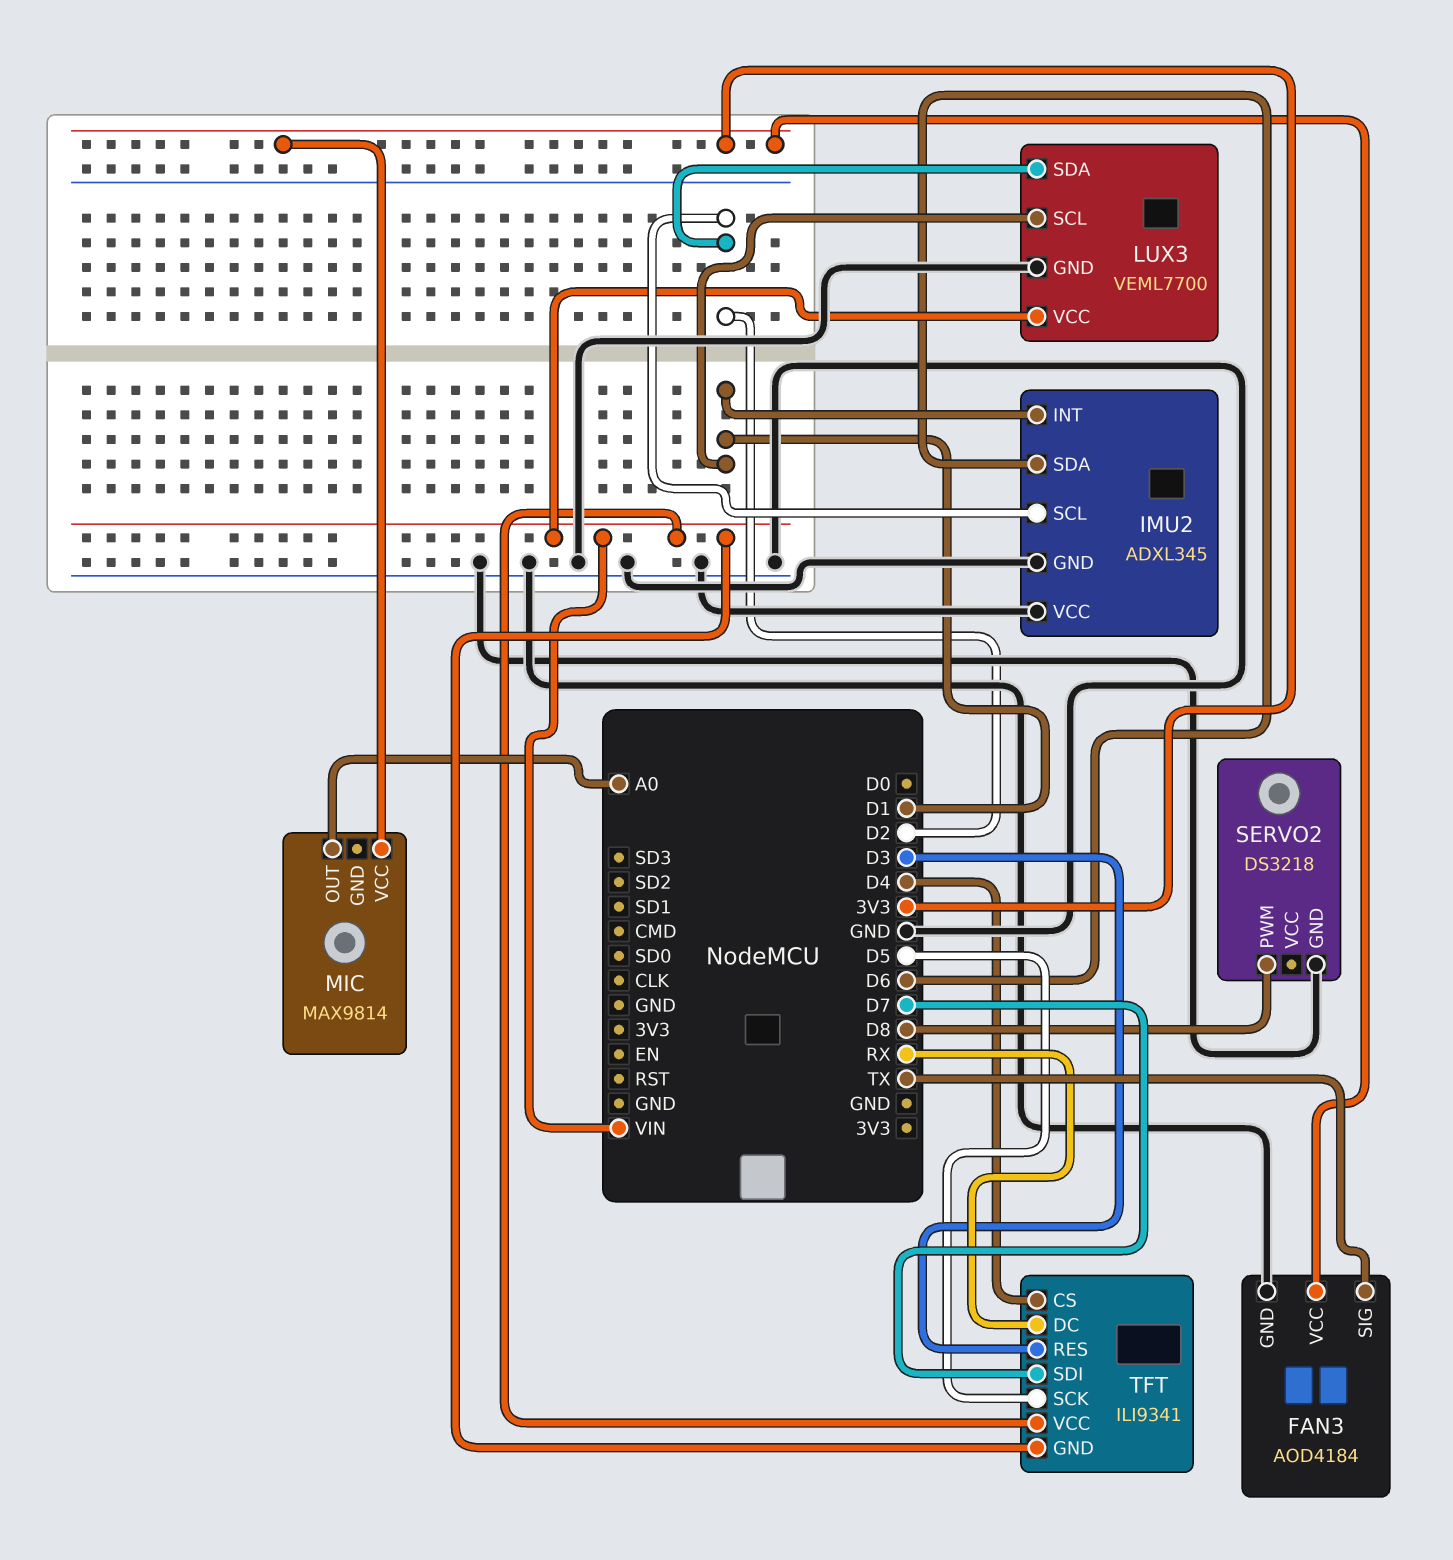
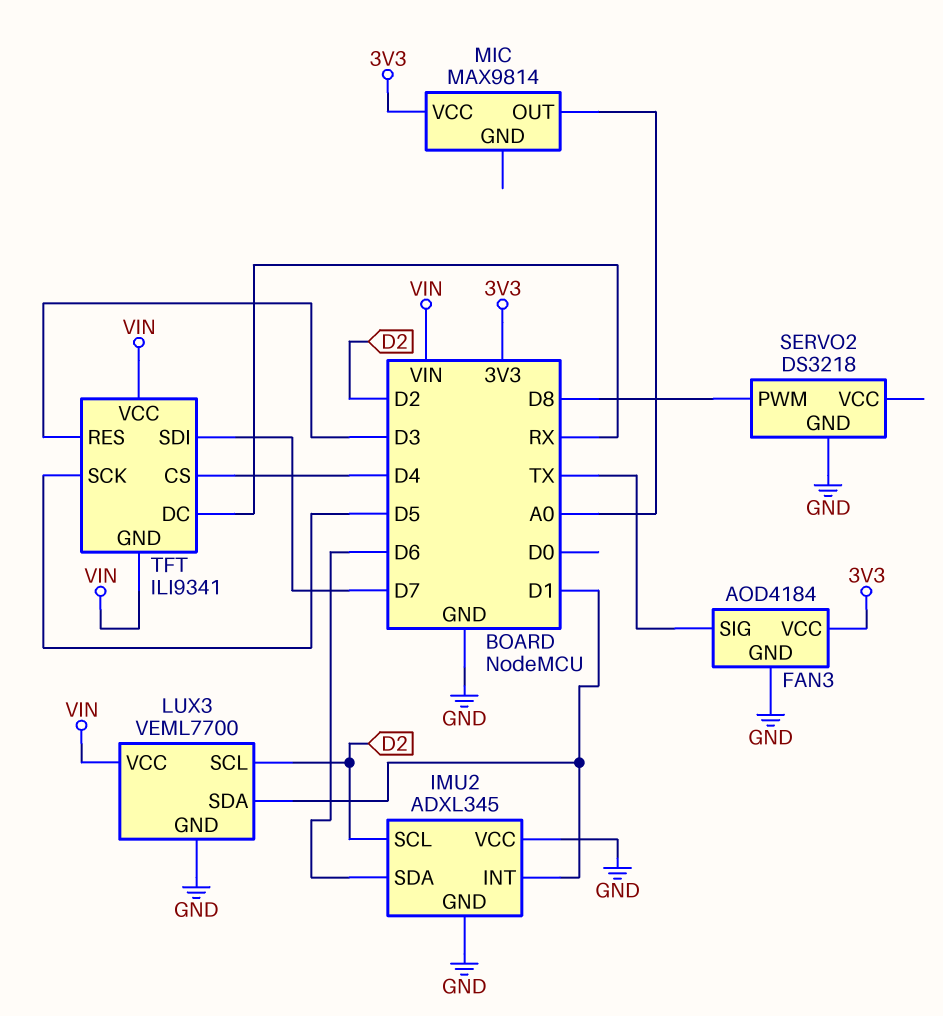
LUX3 pin SCL: D1 -> D2
LUX3 pin SDA: D2 -> D1

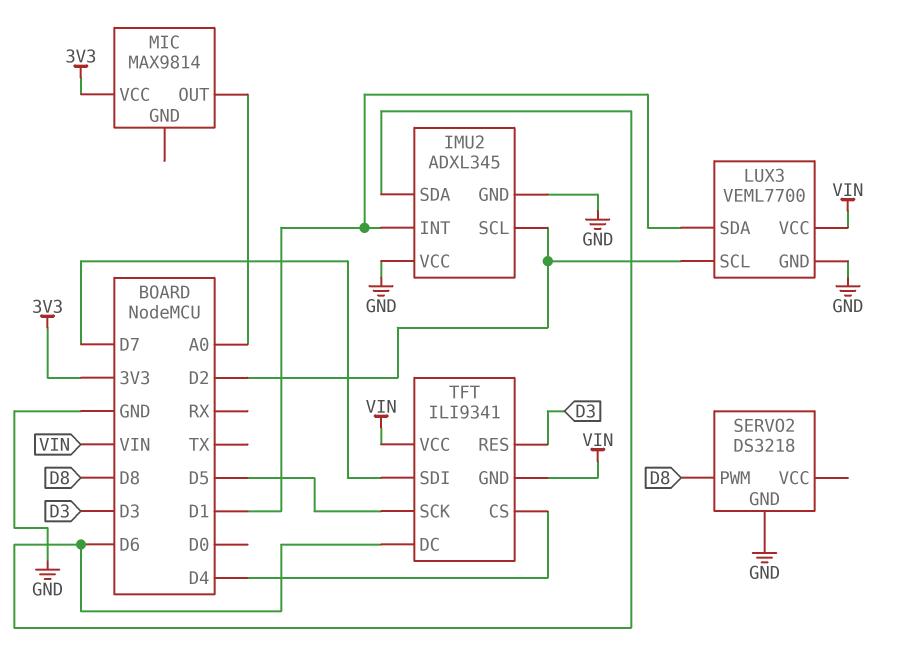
FAN3: AOD4184 -> none
FAN3 pin GND: GND -> none
FAN3 pin SIG: TX -> none
FAN3 pin VCC: 3V3 -> none
TFT pin DC: RX -> D6

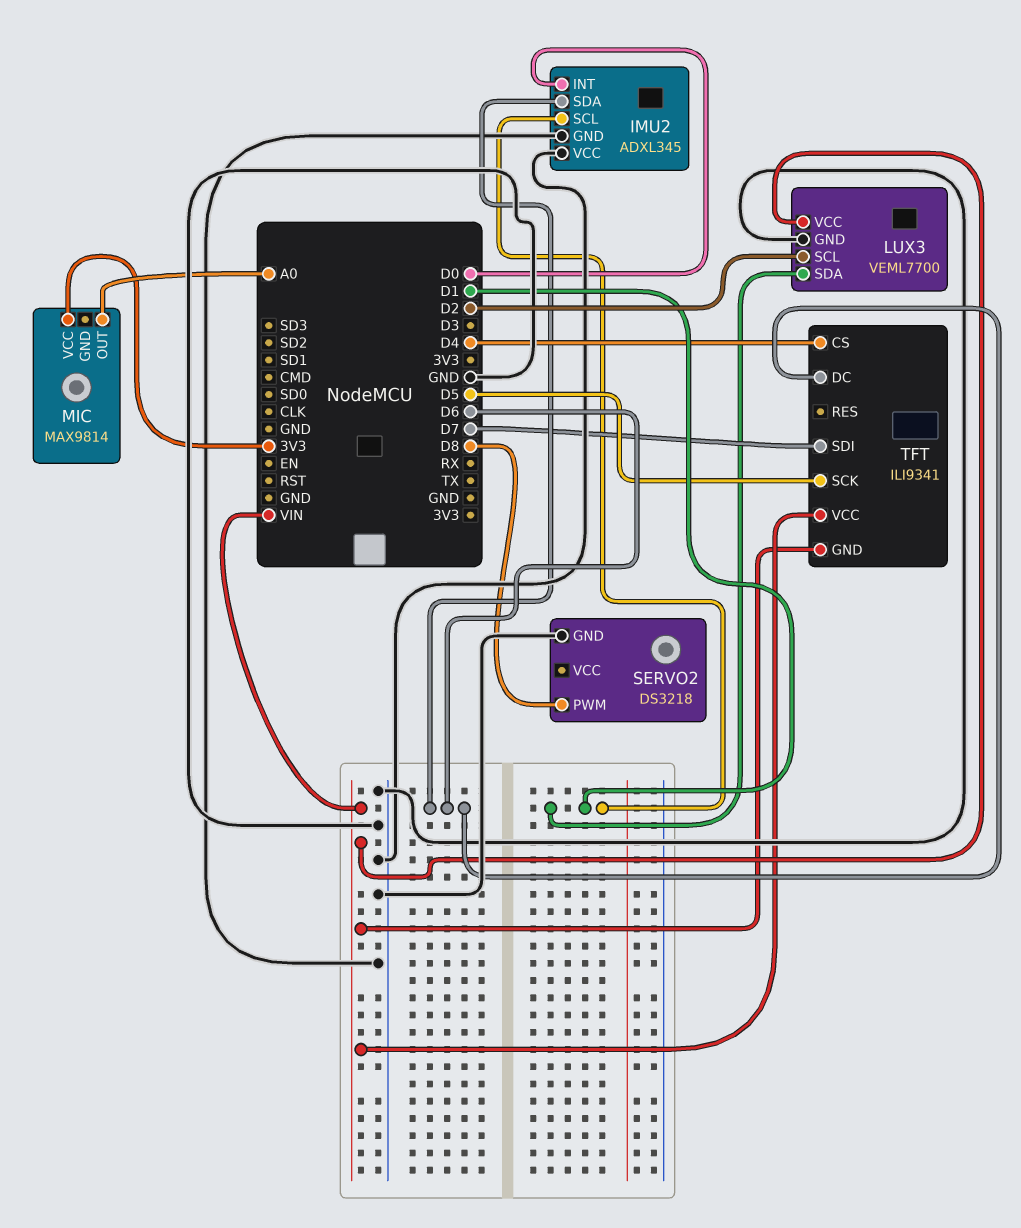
IMU2 pin INT: D1 -> D0
IMU2 pin SCL: D2 -> D1
TFT pin RES: D3 -> none

